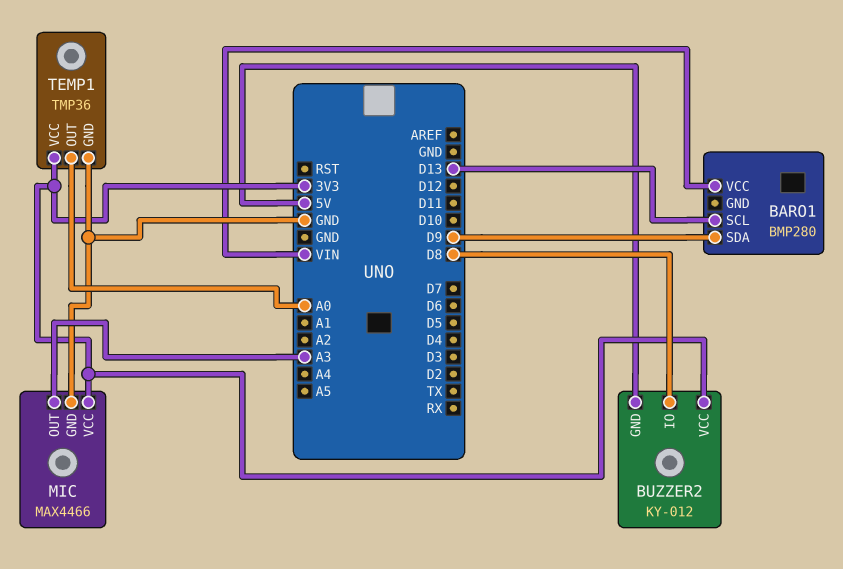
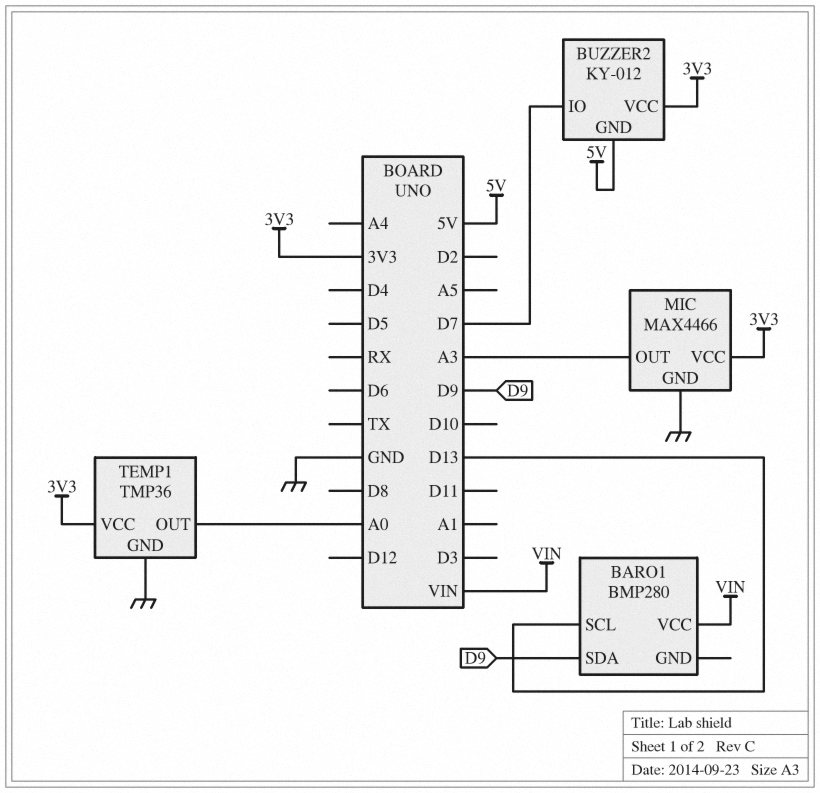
BUZZER2 pin IO: D8 -> D7

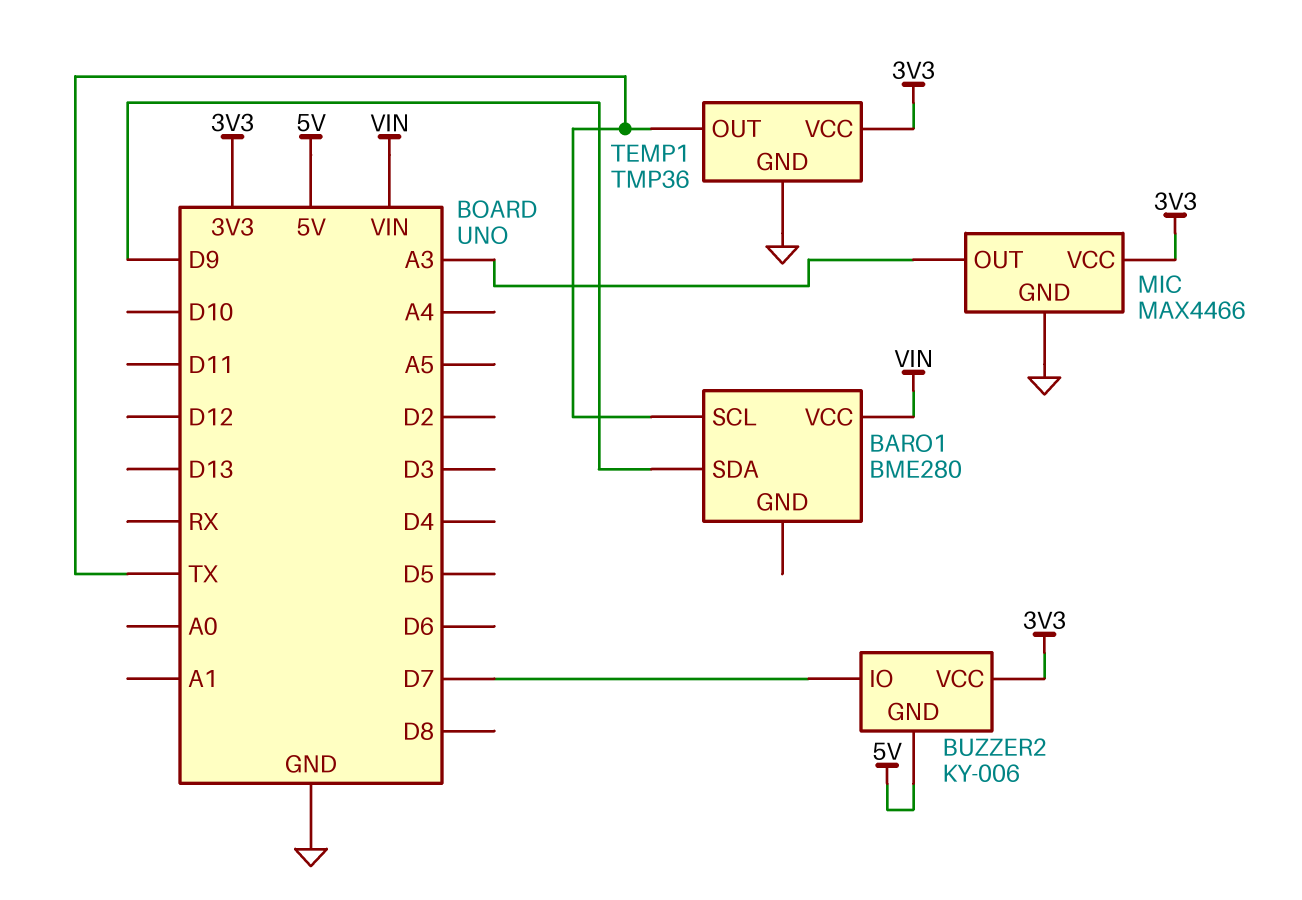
BARO1: BMP280 -> BME280
BARO1 pin SCL: D13 -> TX
BUZZER2: KY-012 -> KY-006
TEMP1 pin OUT: A0 -> TX

